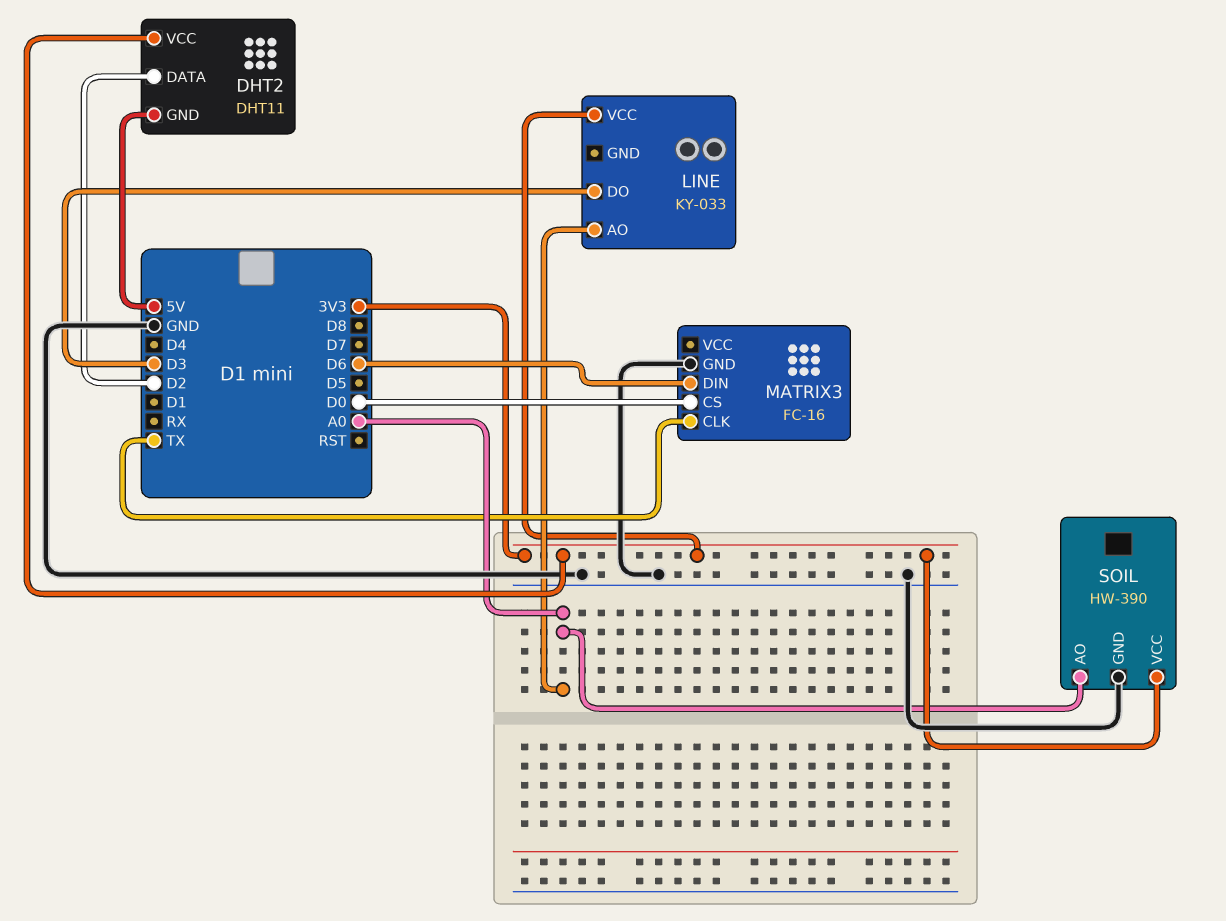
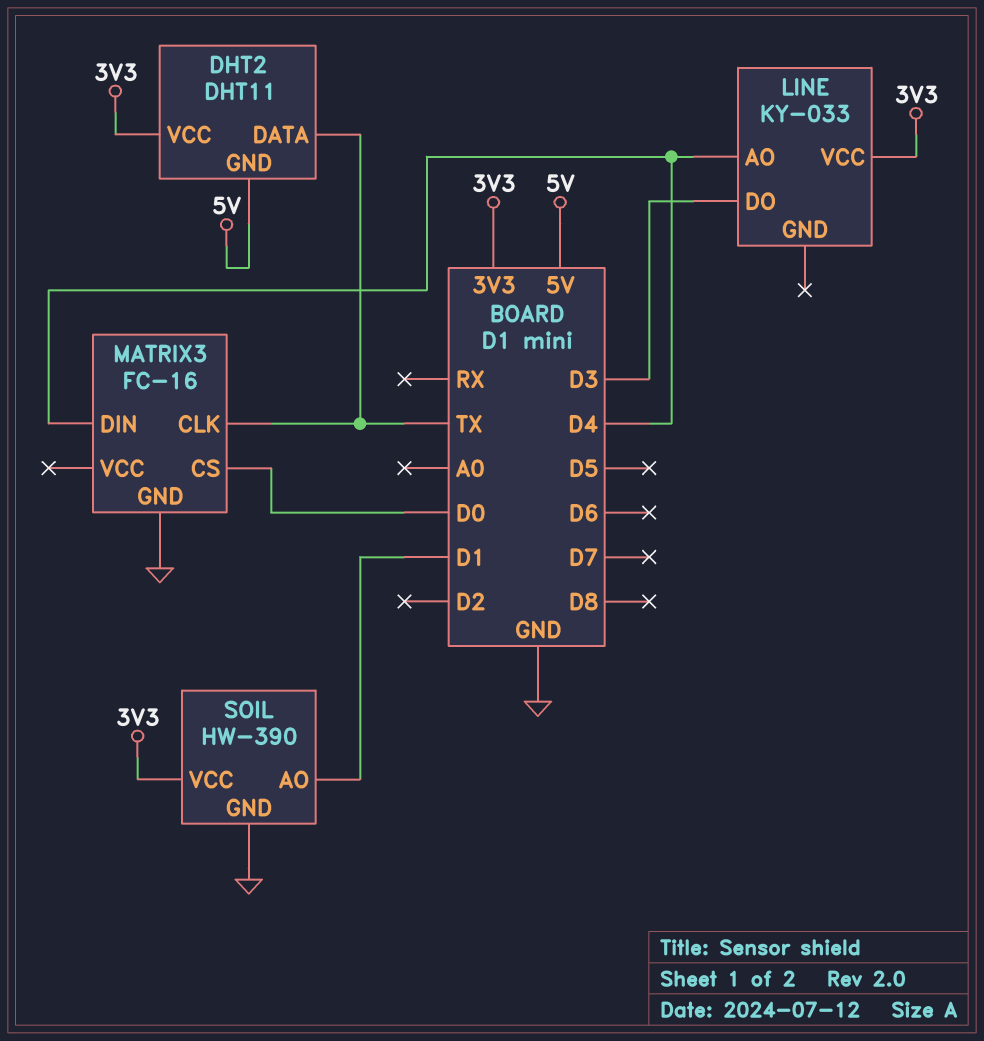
DHT2 pin DATA: D2 -> TX
LINE pin AO: A0 -> D4
MATRIX3 pin DIN: D6 -> D4
SOIL pin AO: A0 -> D1

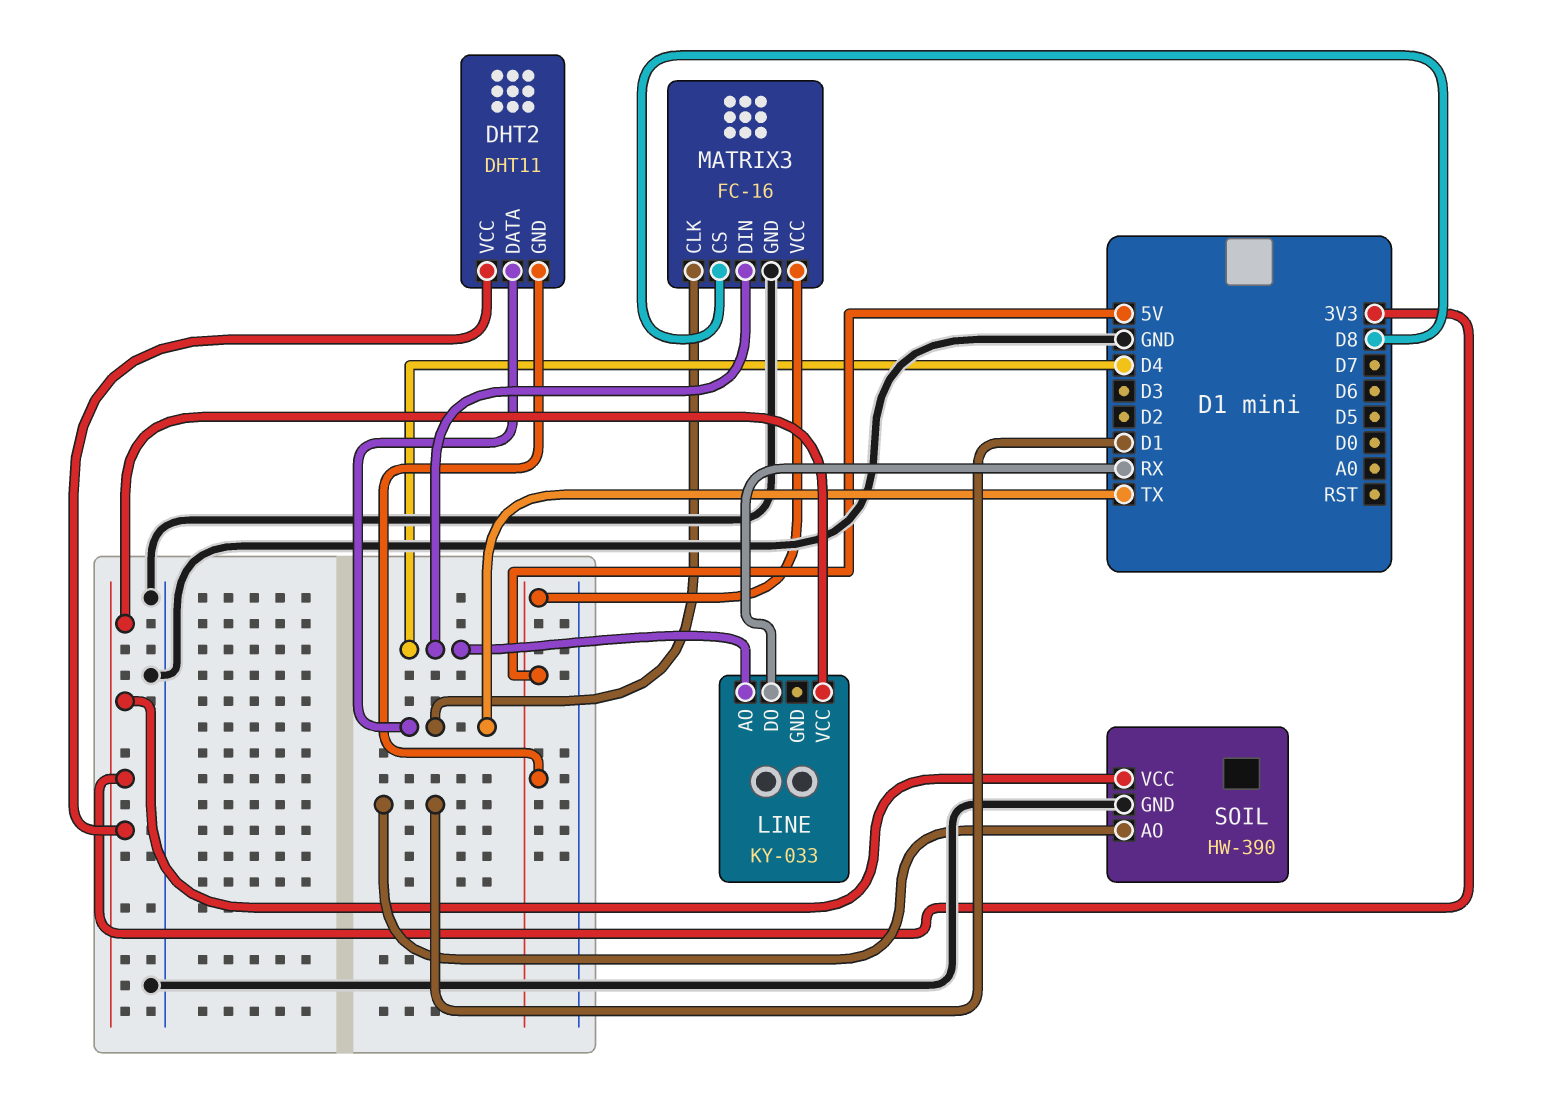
LINE pin DO: D3 -> RX
MATRIX3 pin CS: D0 -> D8
MATRIX3 pin VCC: none -> 5V

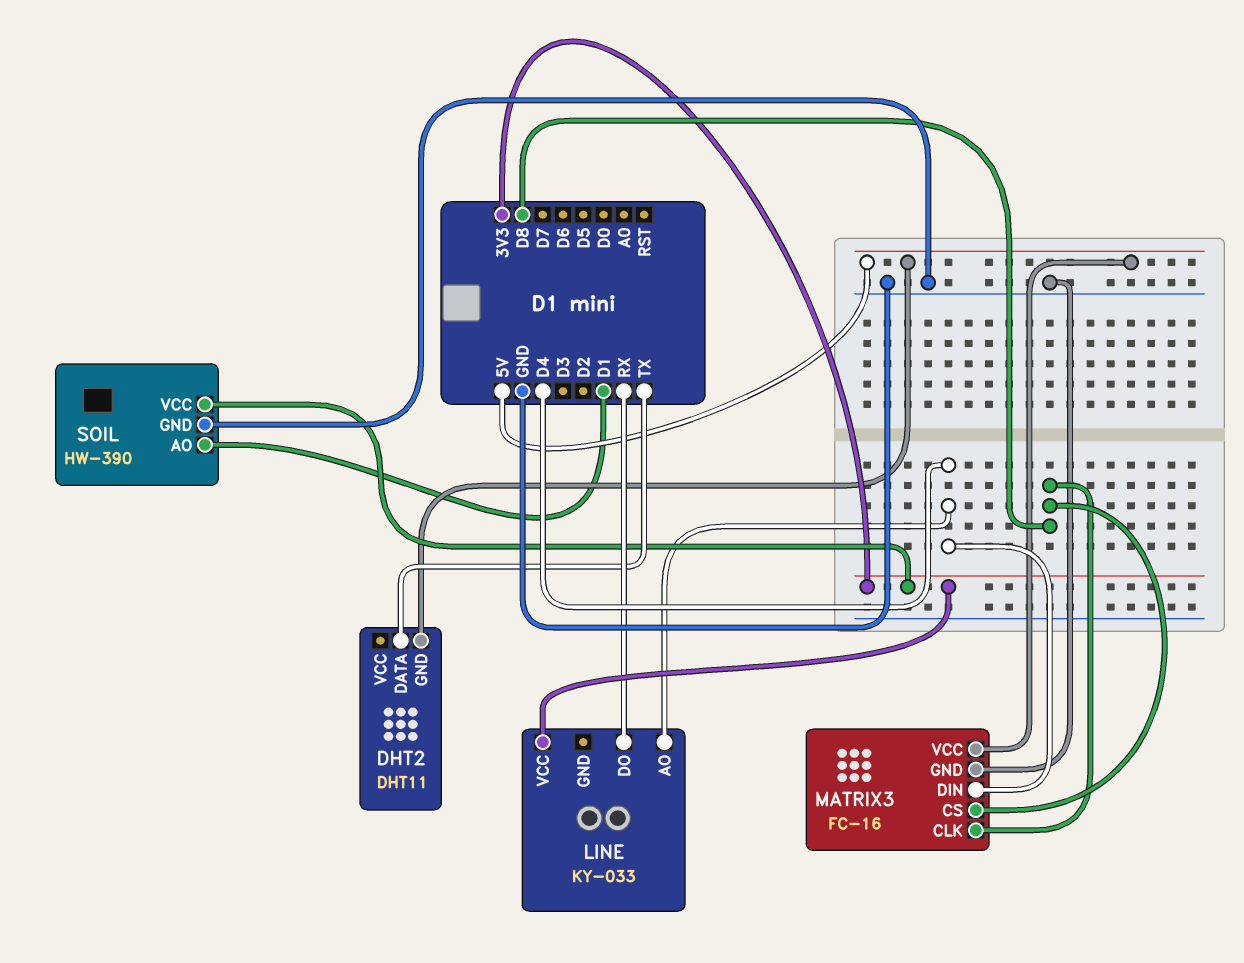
DHT2 pin VCC: 3V3 -> none
MATRIX3 pin CLK: TX -> D8

